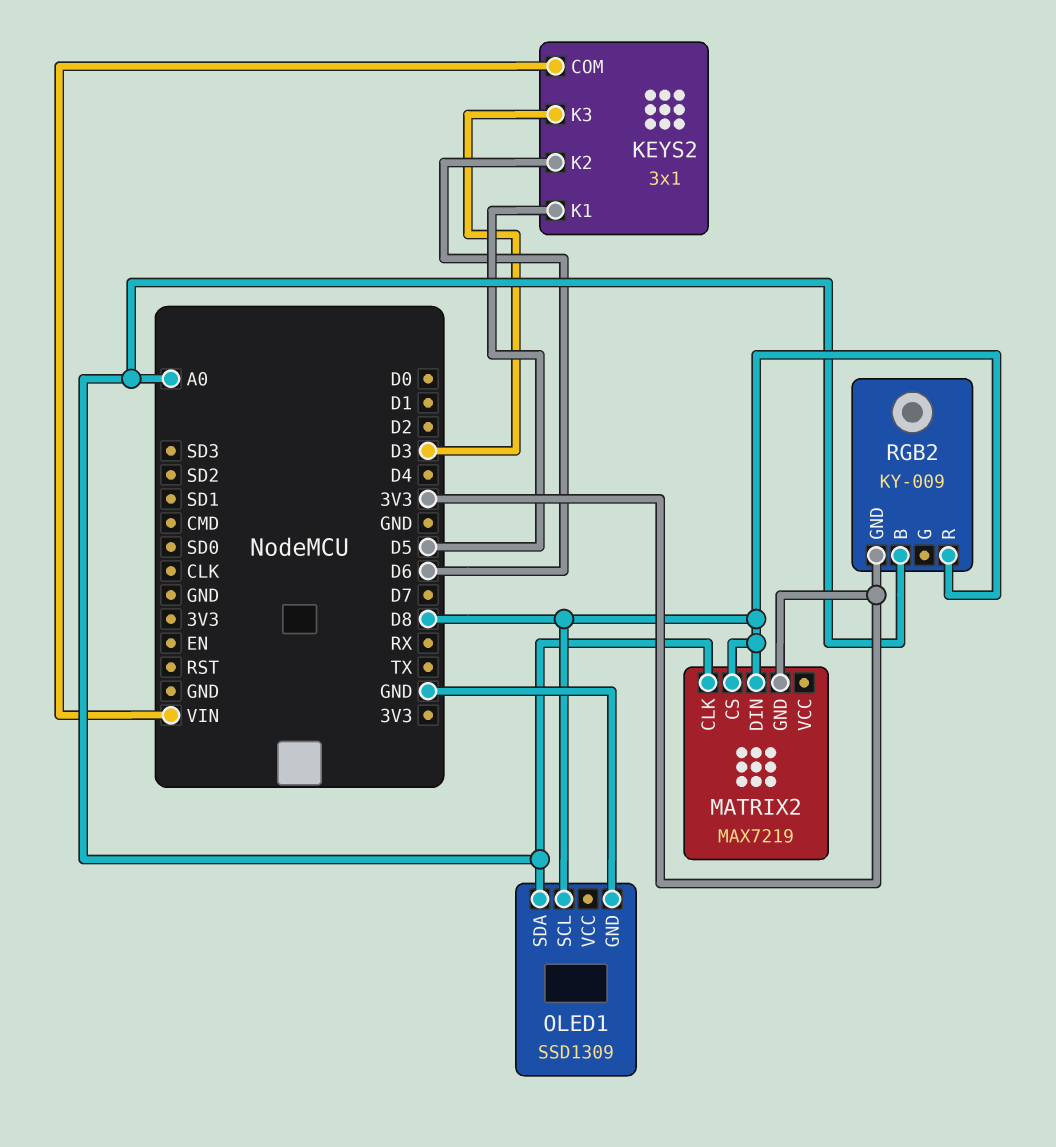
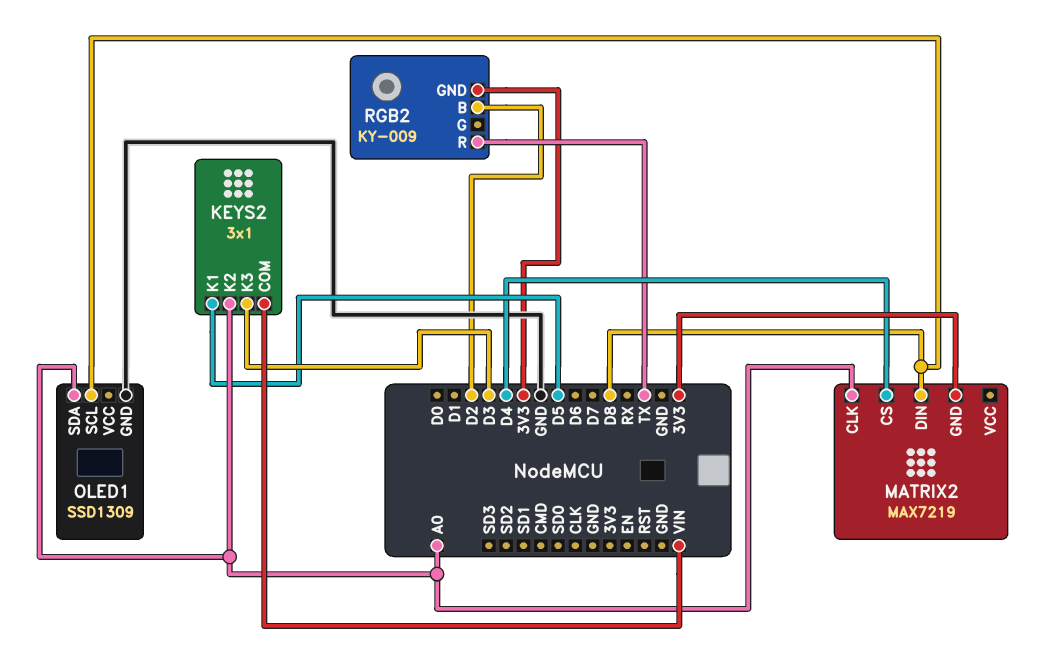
KEYS2 pin K2: D6 -> A0
MATRIX2 pin CS: D8 -> D4
RGB2 pin B: A0 -> D2
RGB2 pin R: D8 -> TX

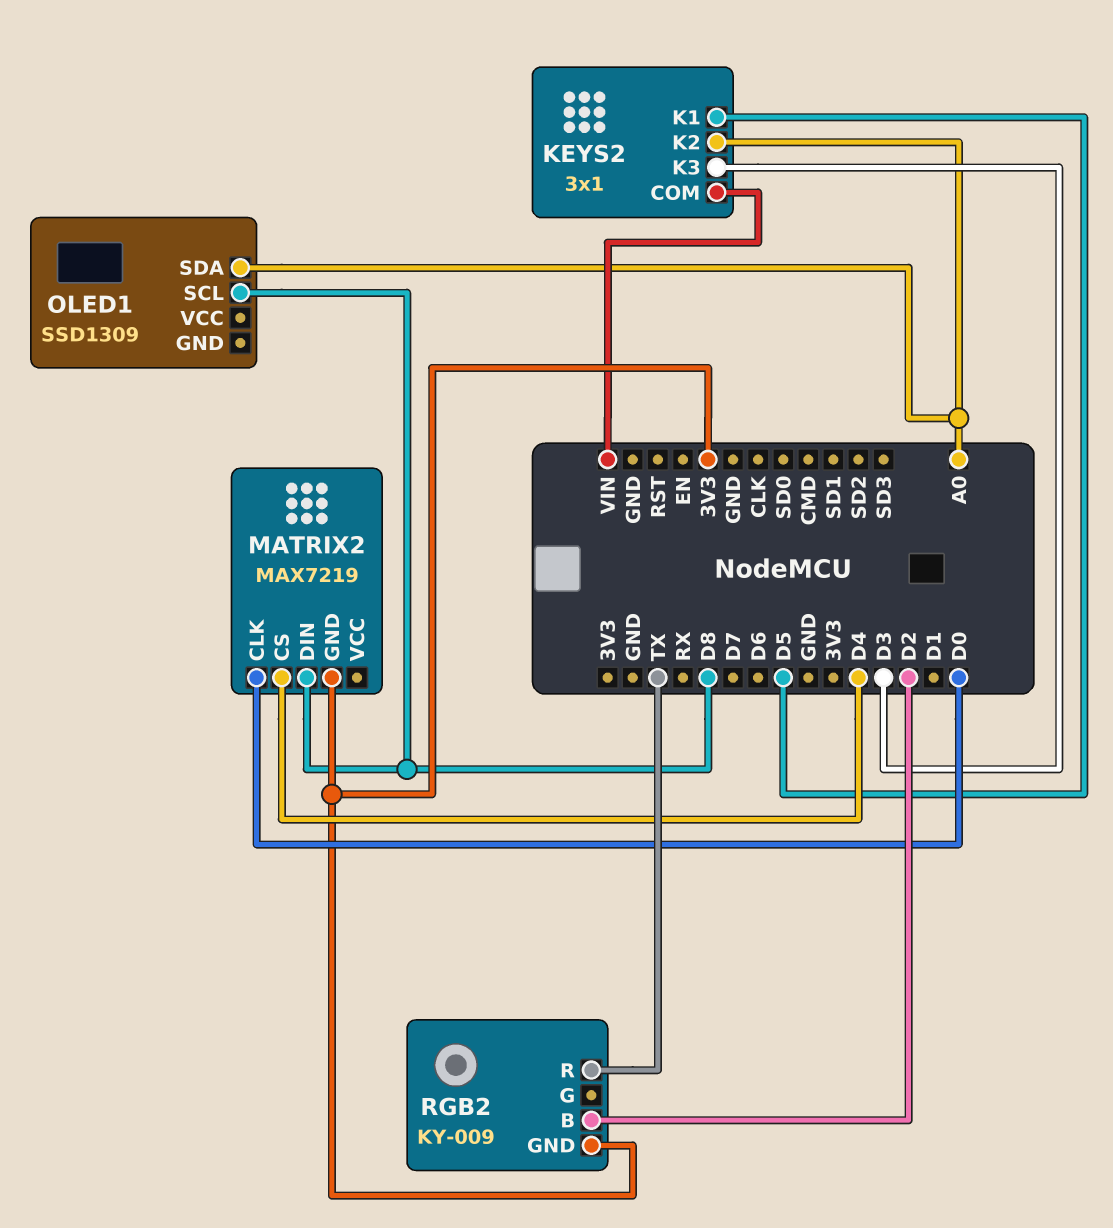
MATRIX2 pin CLK: A0 -> D0
OLED1 pin GND: GND -> none

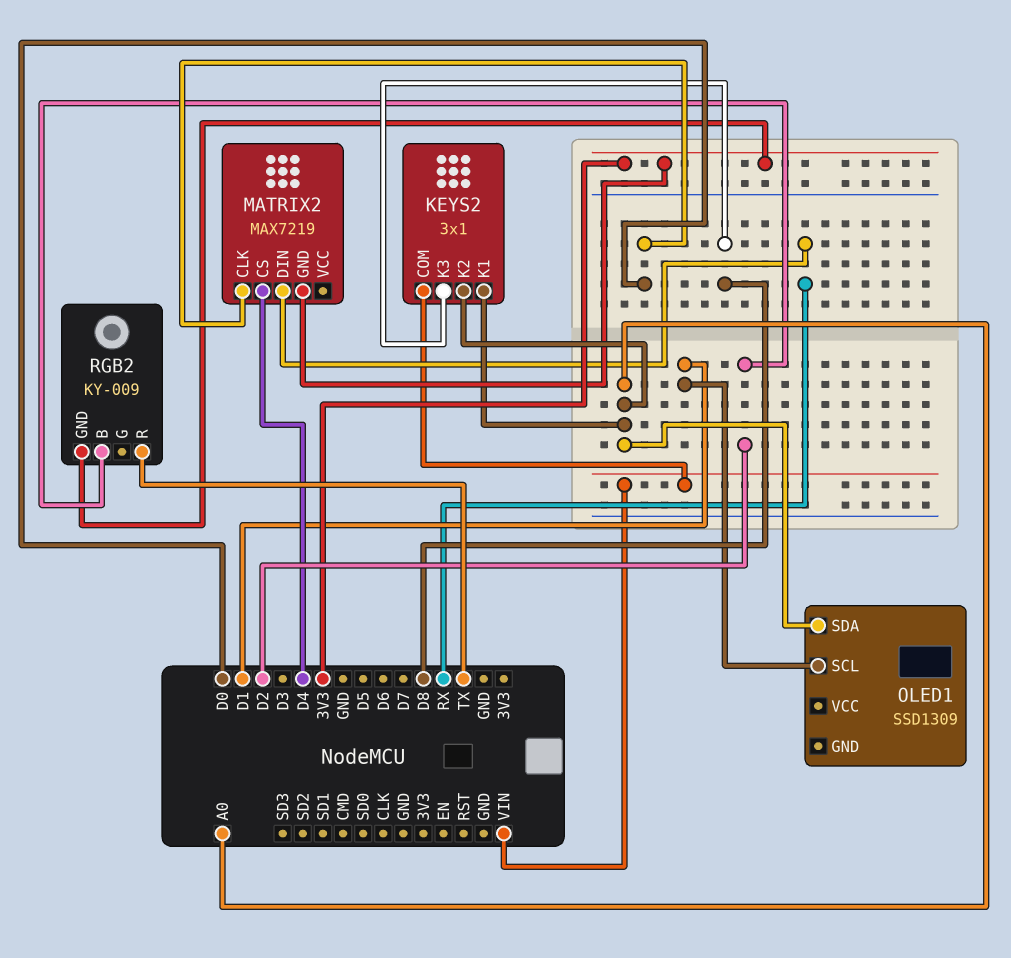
KEYS2 pin K1: D5 -> A0
KEYS2 pin K3: D3 -> D8
MATRIX2 pin DIN: D8 -> RX
OLED1 pin SCL: D8 -> D1

